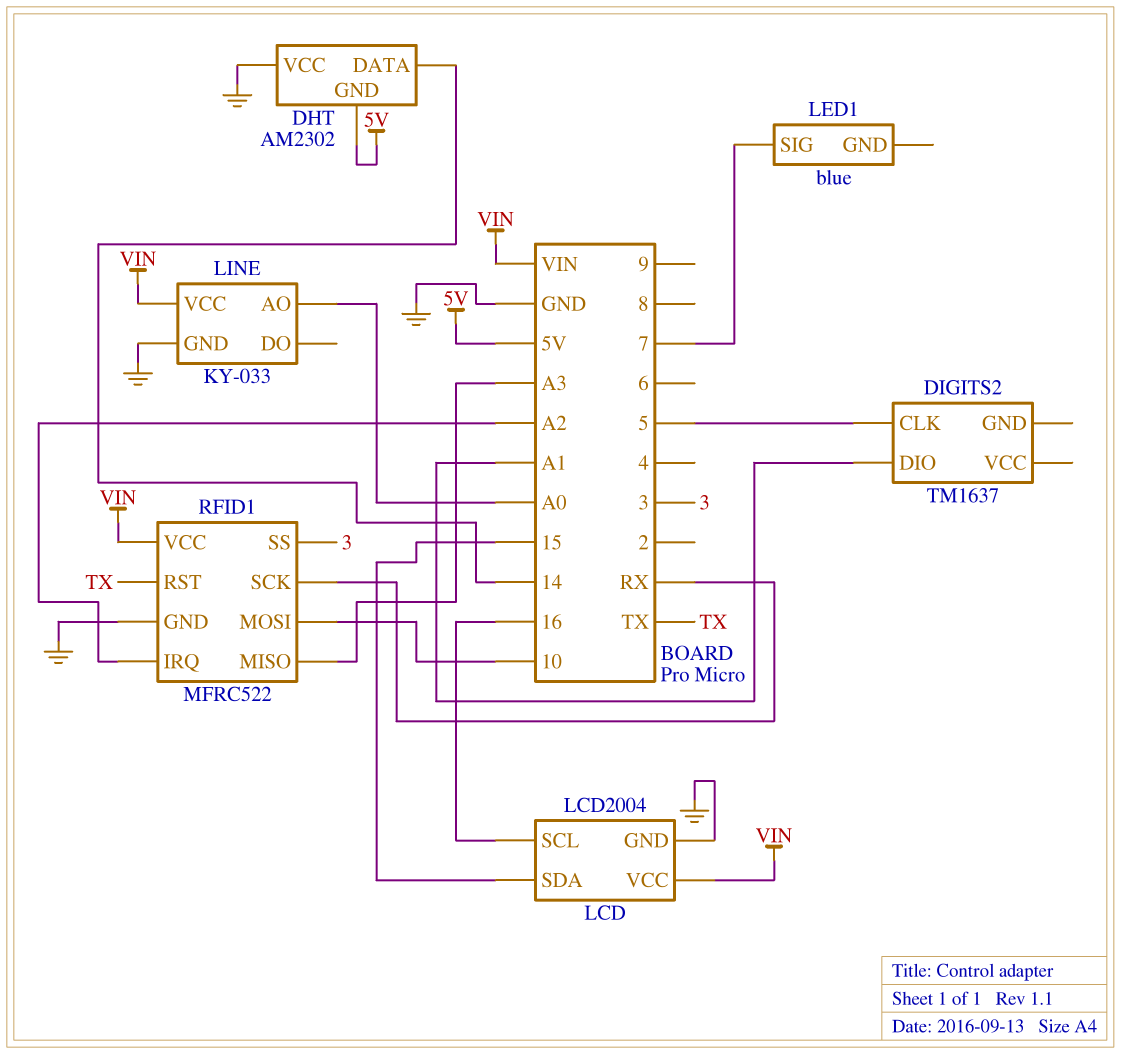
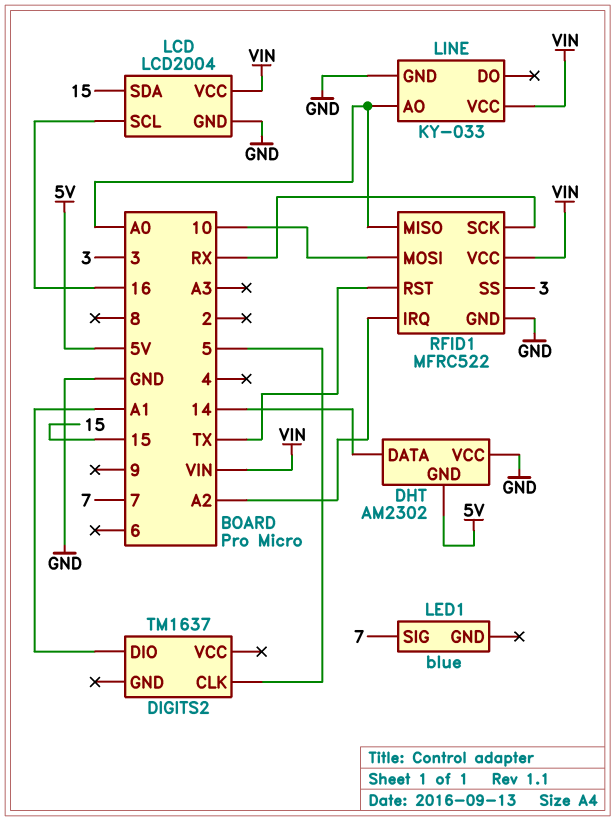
RFID1 pin MISO: A3 -> A0

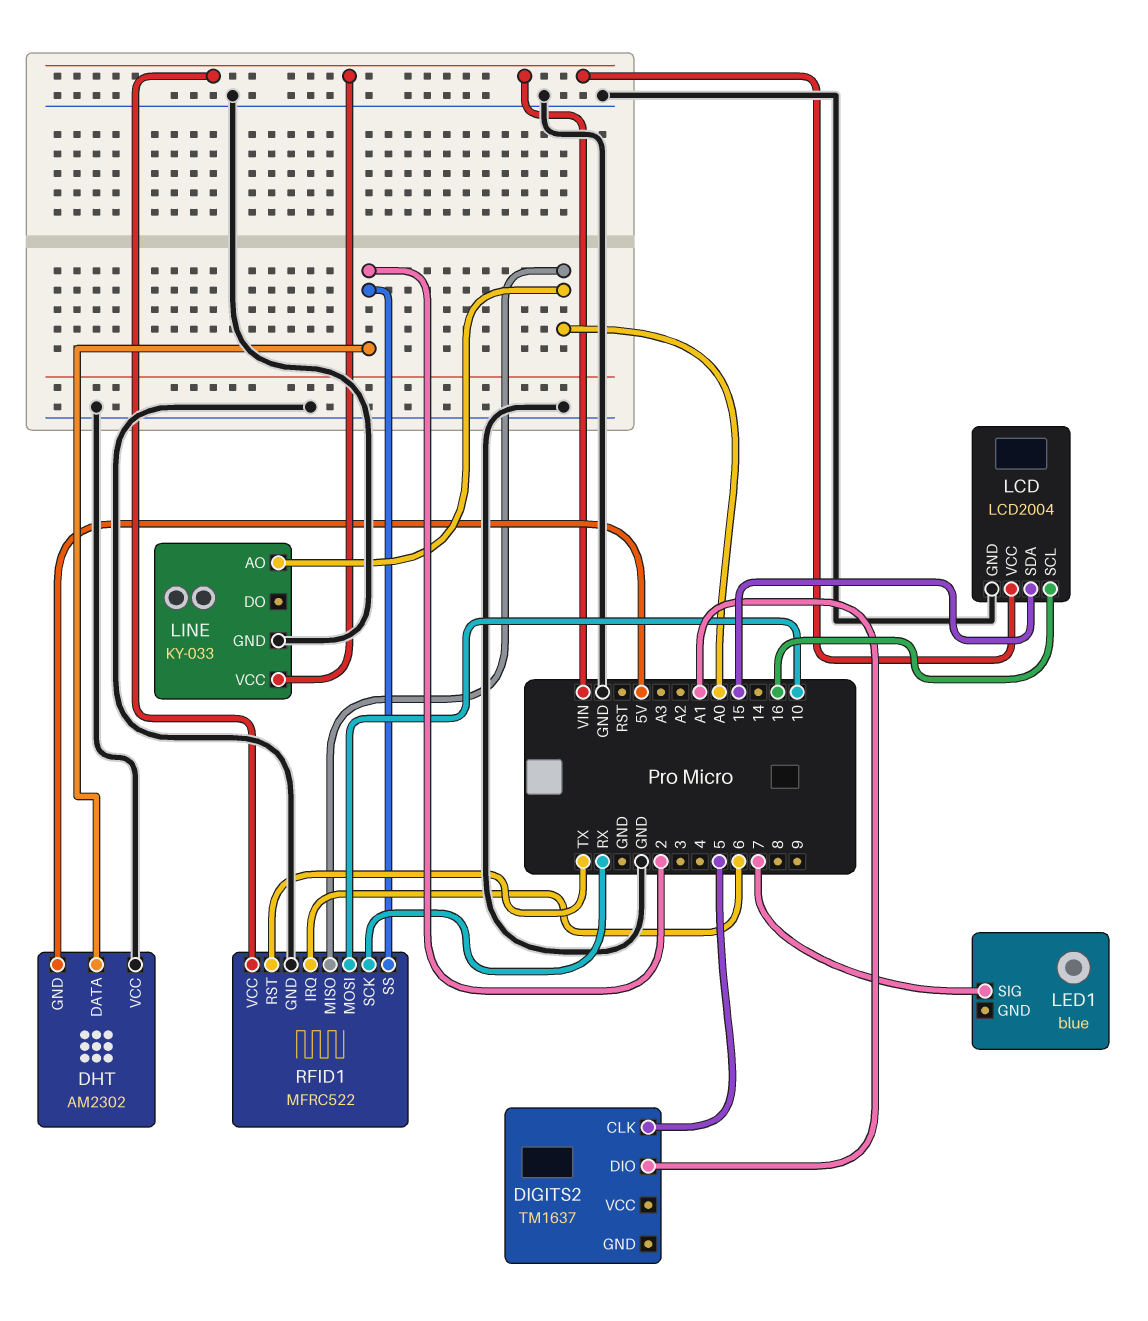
DHT pin DATA: 14 -> 2
RFID1 pin IRQ: A2 -> 6
RFID1 pin SS: 3 -> 2

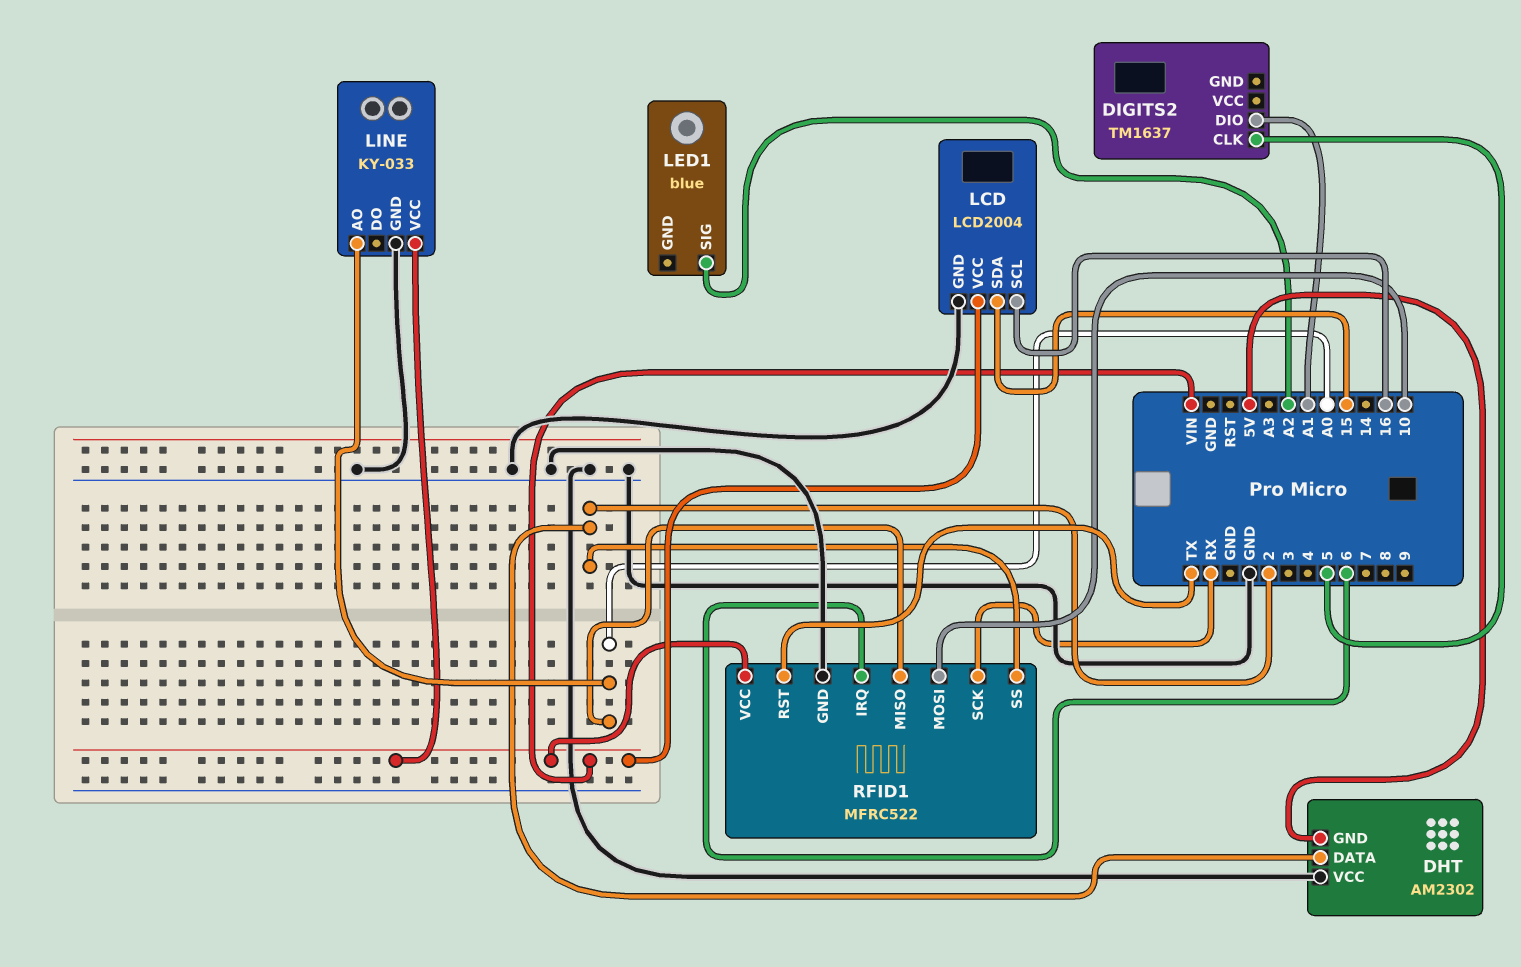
LED1 pin SIG: 7 -> A2

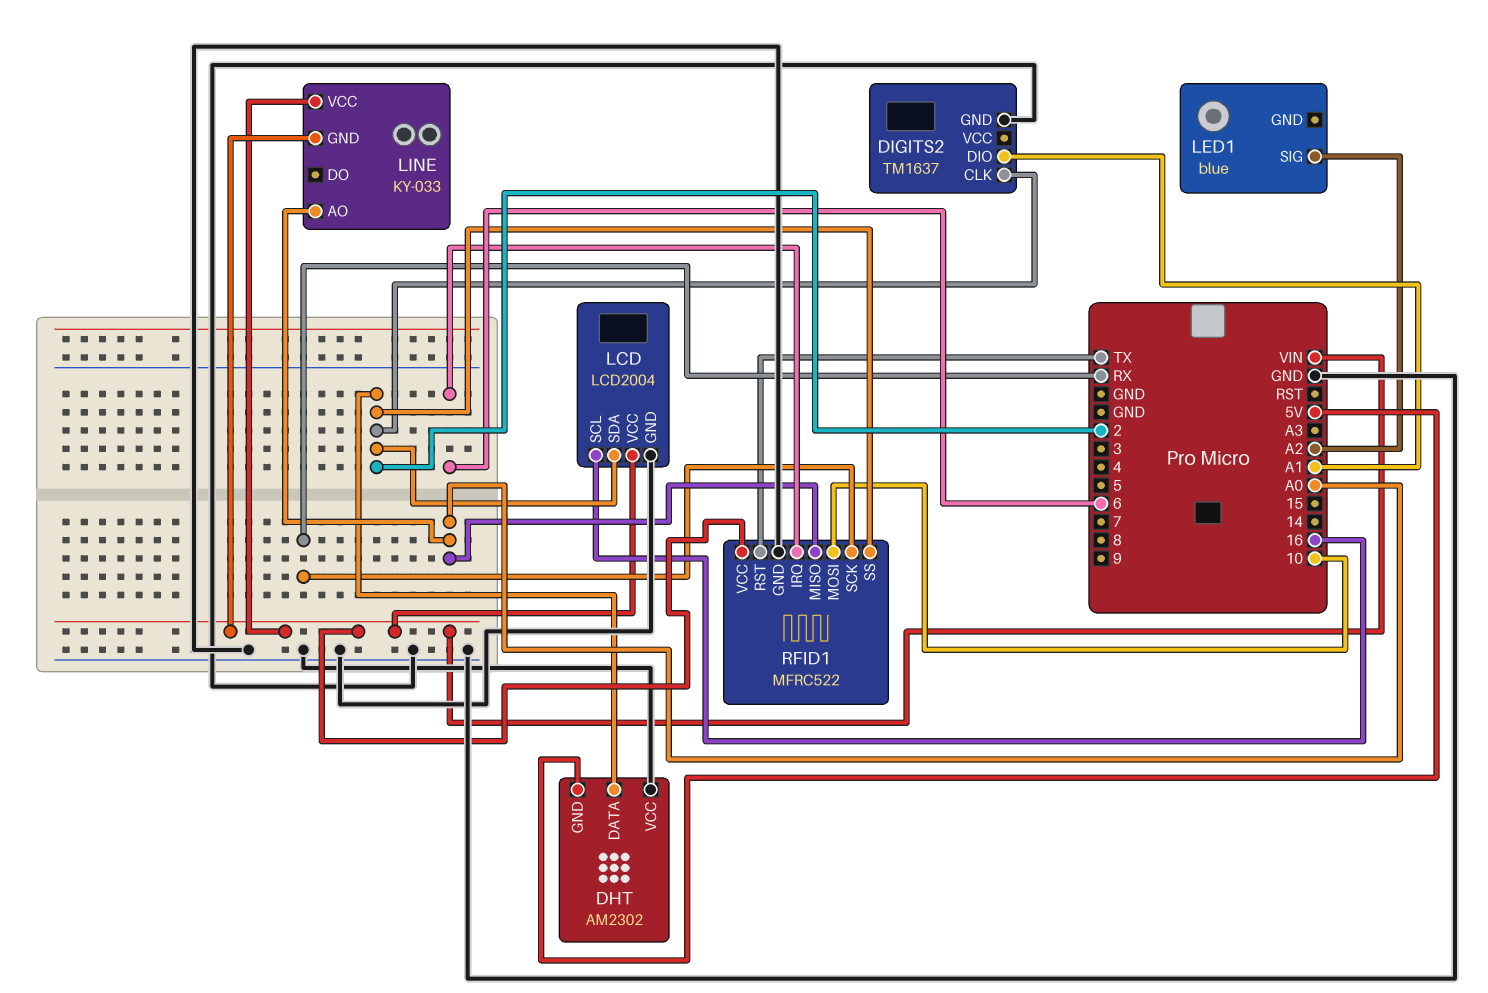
DIGITS2 pin CLK: 5 -> 2
DIGITS2 pin GND: none -> GND
LCD pin SDA: 15 -> 2
LINE pin GND: GND -> VIN

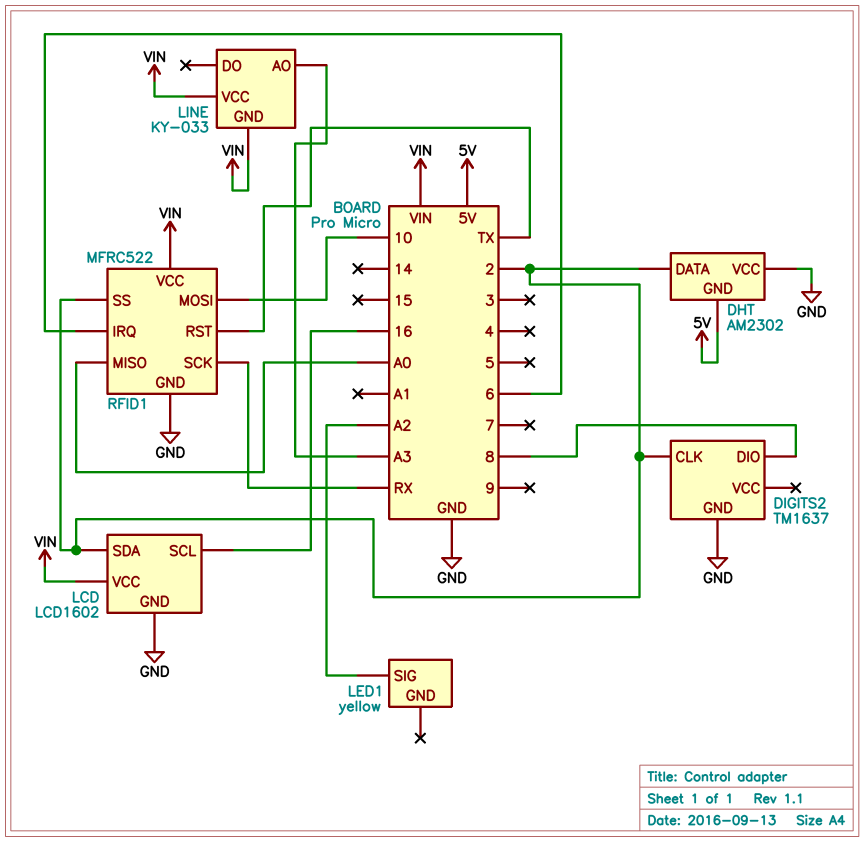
DIGITS2 pin DIO: A1 -> 8
LCD: LCD2004 -> LCD1602
LED1: blue -> yellow
LINE pin AO: A0 -> A3

